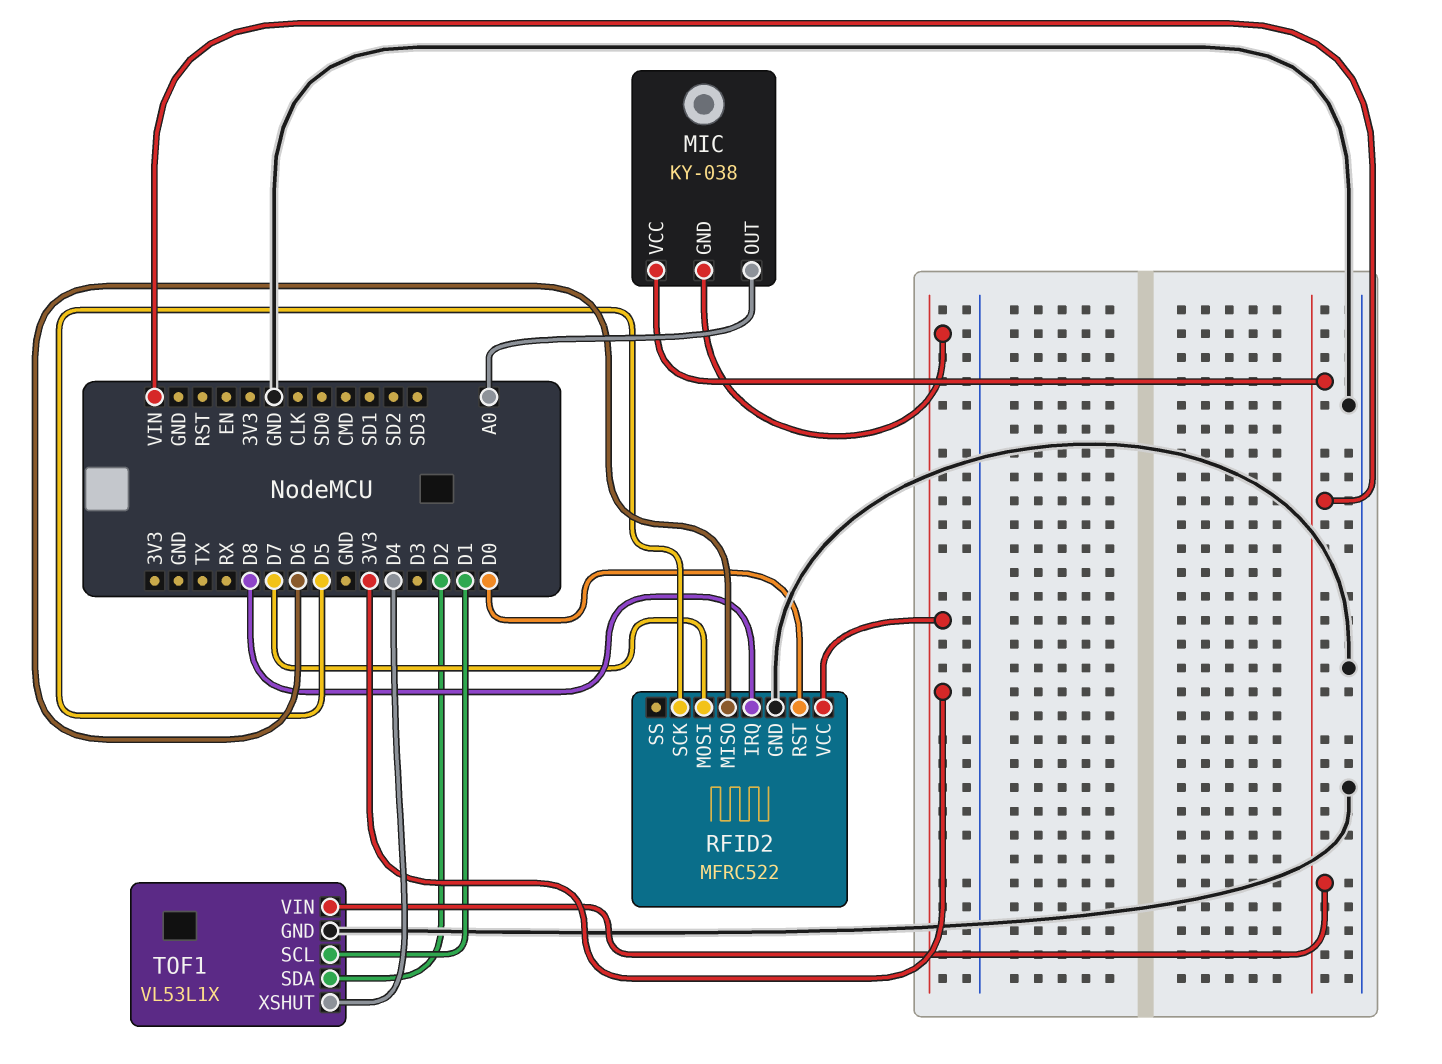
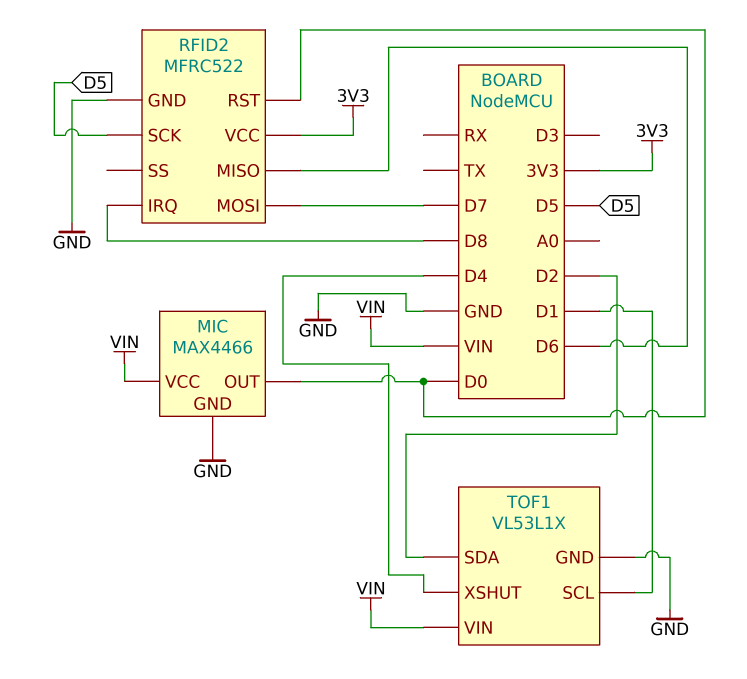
MIC: KY-038 -> MAX4466
MIC pin GND: 3V3 -> GND
MIC pin OUT: A0 -> D0

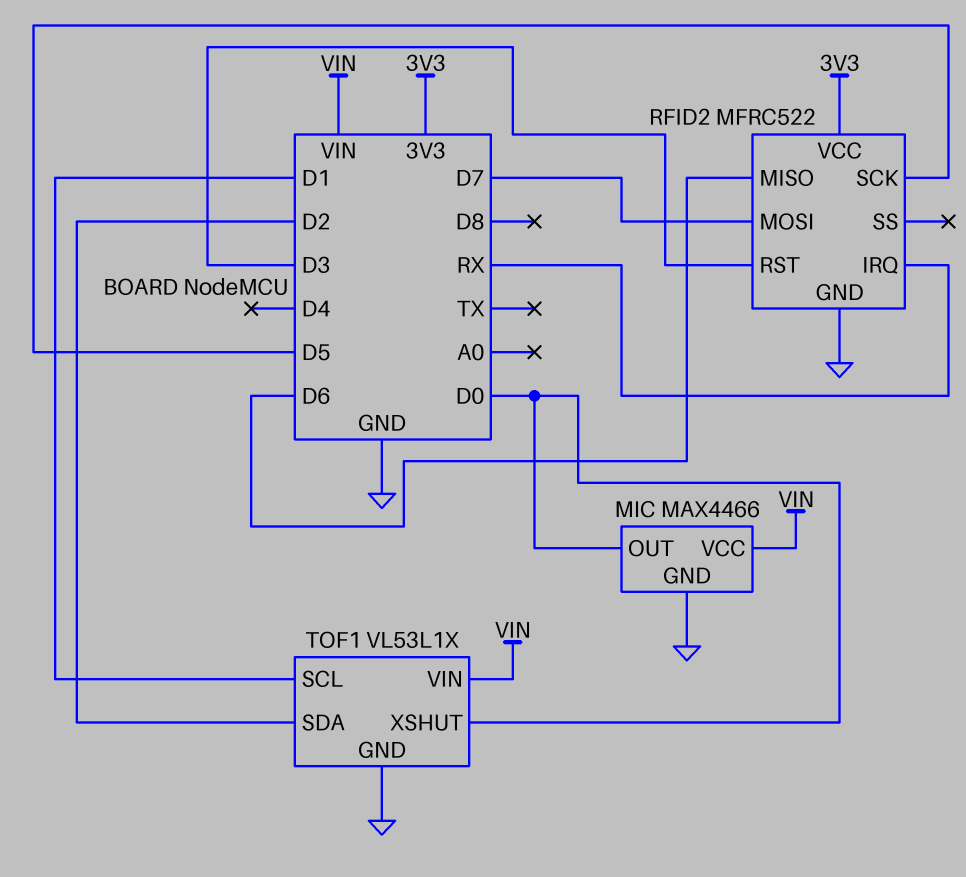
RFID2 pin IRQ: D8 -> RX
RFID2 pin RST: D0 -> D3
TOF1 pin XSHUT: D4 -> D0

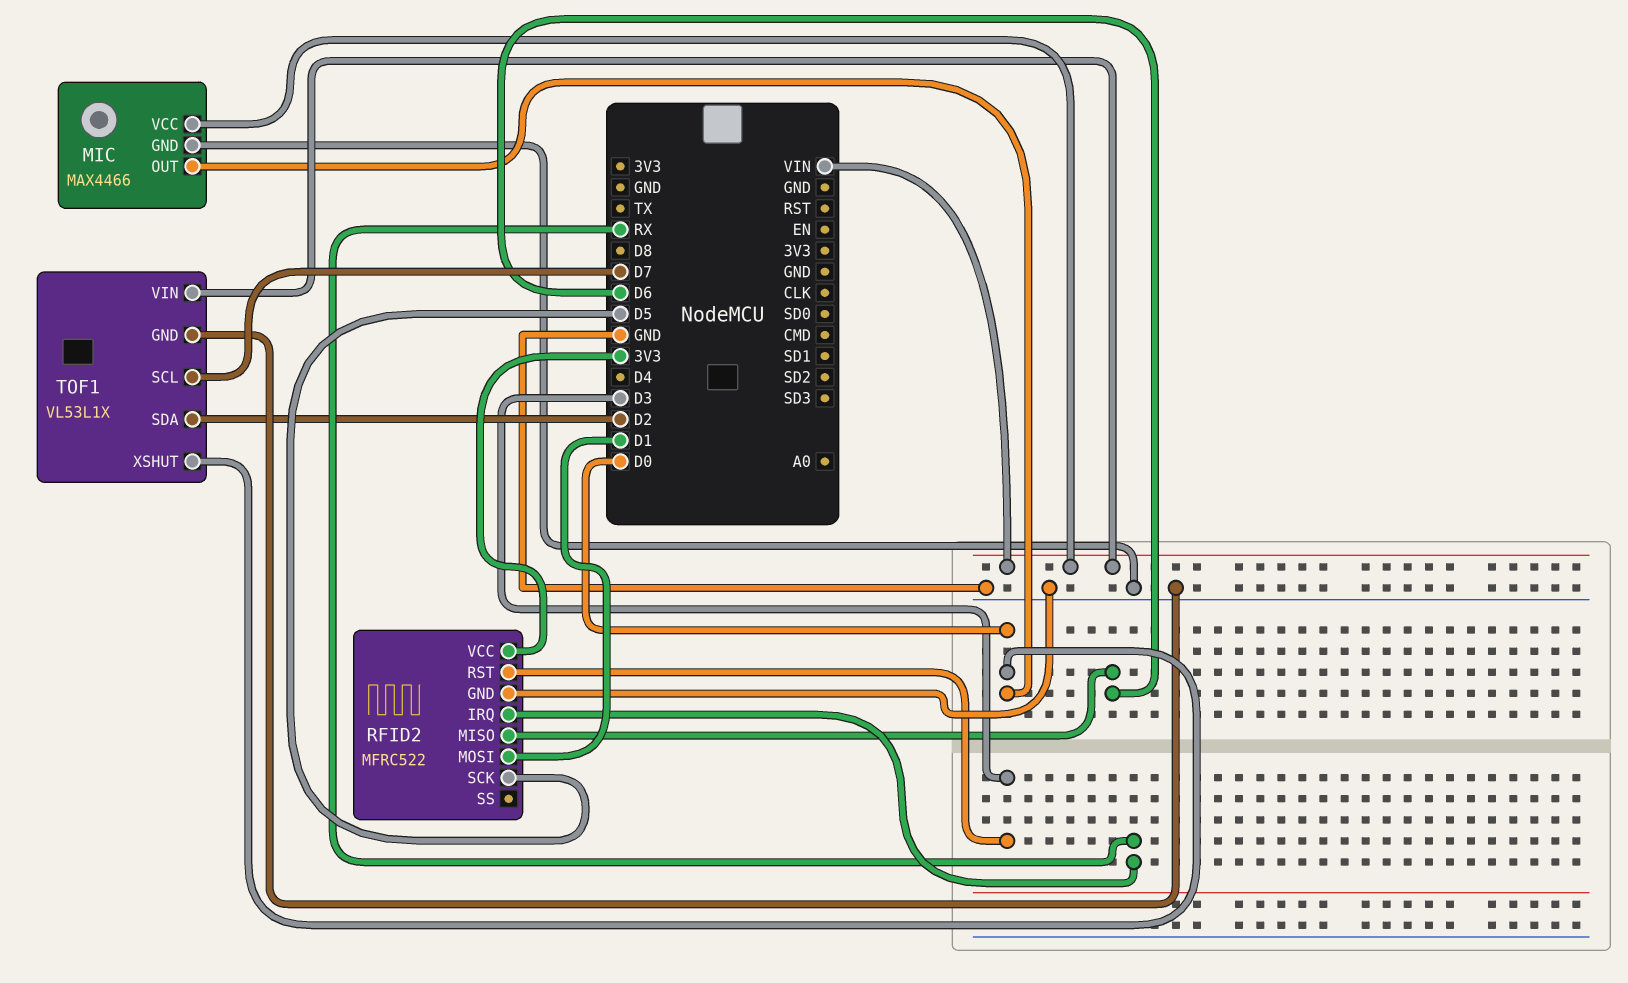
RFID2 pin MOSI: D7 -> D1
TOF1 pin SCL: D1 -> D7

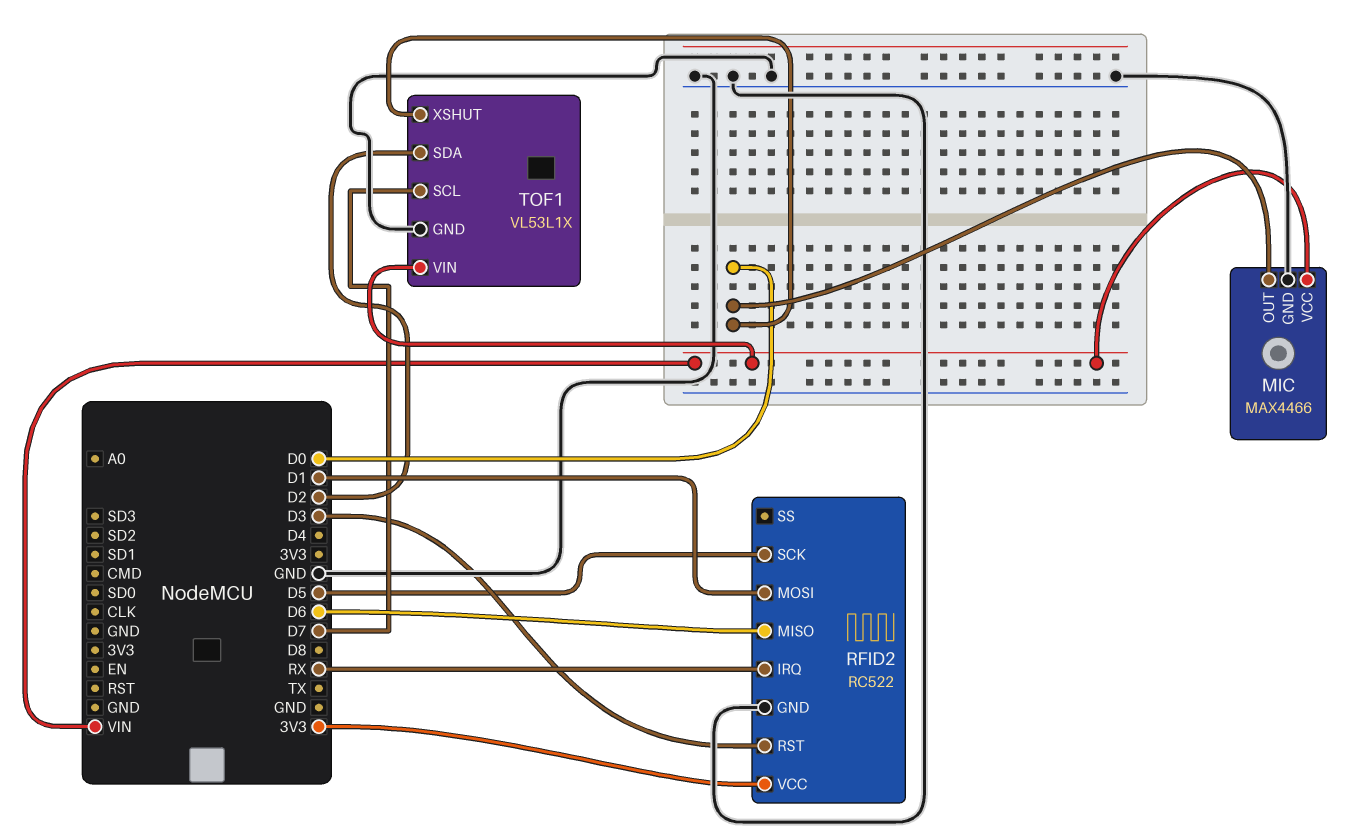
RFID2: MFRC522 -> RC522

